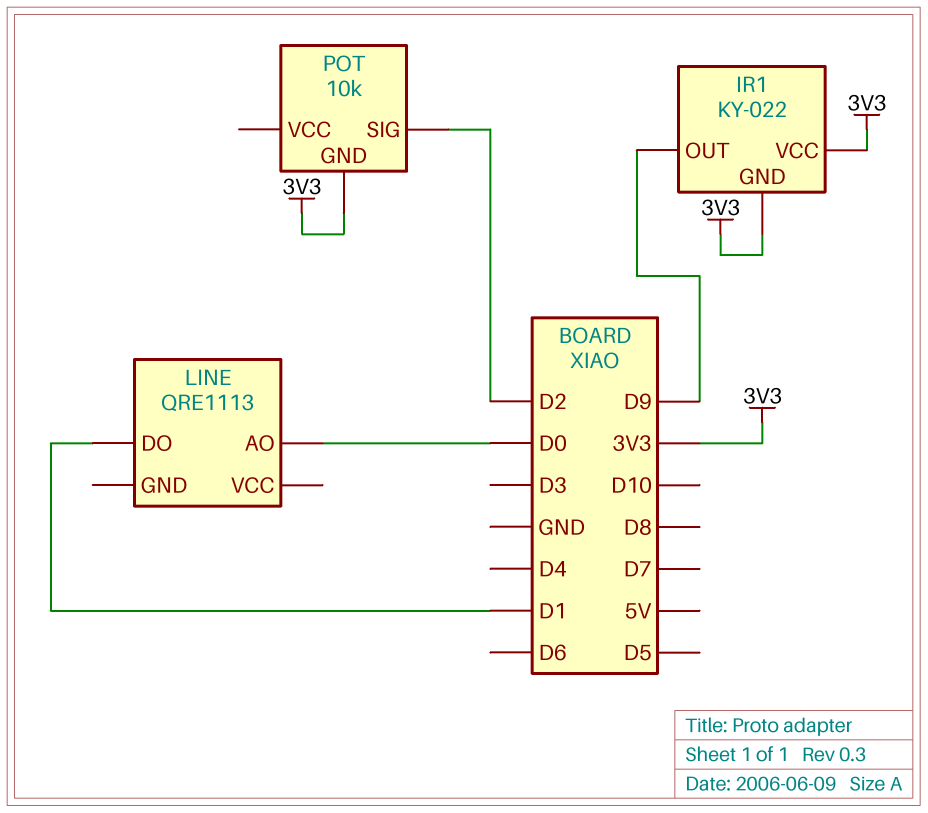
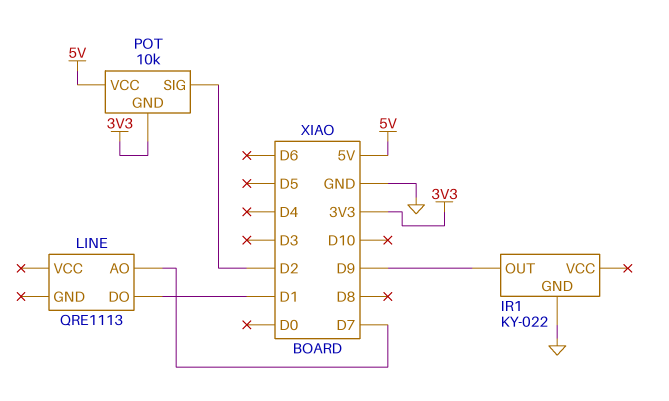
IR1 pin GND: 3V3 -> GND
IR1 pin VCC: 3V3 -> none
LINE pin AO: D0 -> D7
POT pin VCC: none -> 5V

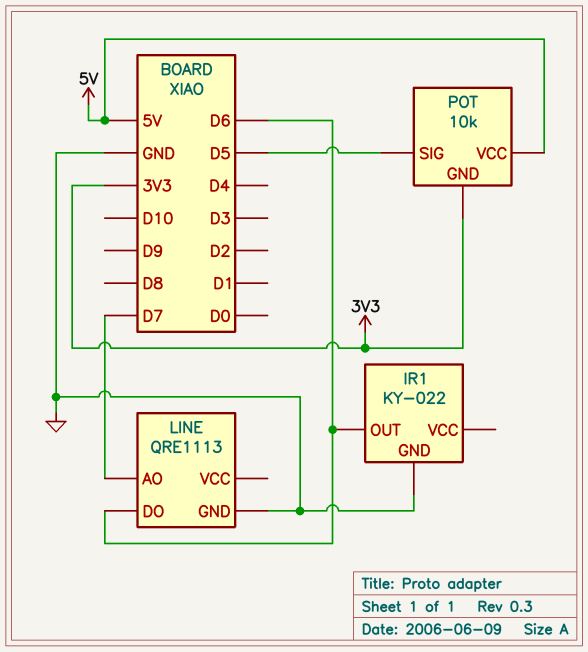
IR1 pin OUT: D9 -> D6
LINE pin DO: D1 -> D6
LINE pin GND: none -> GND
POT pin SIG: D2 -> D5

